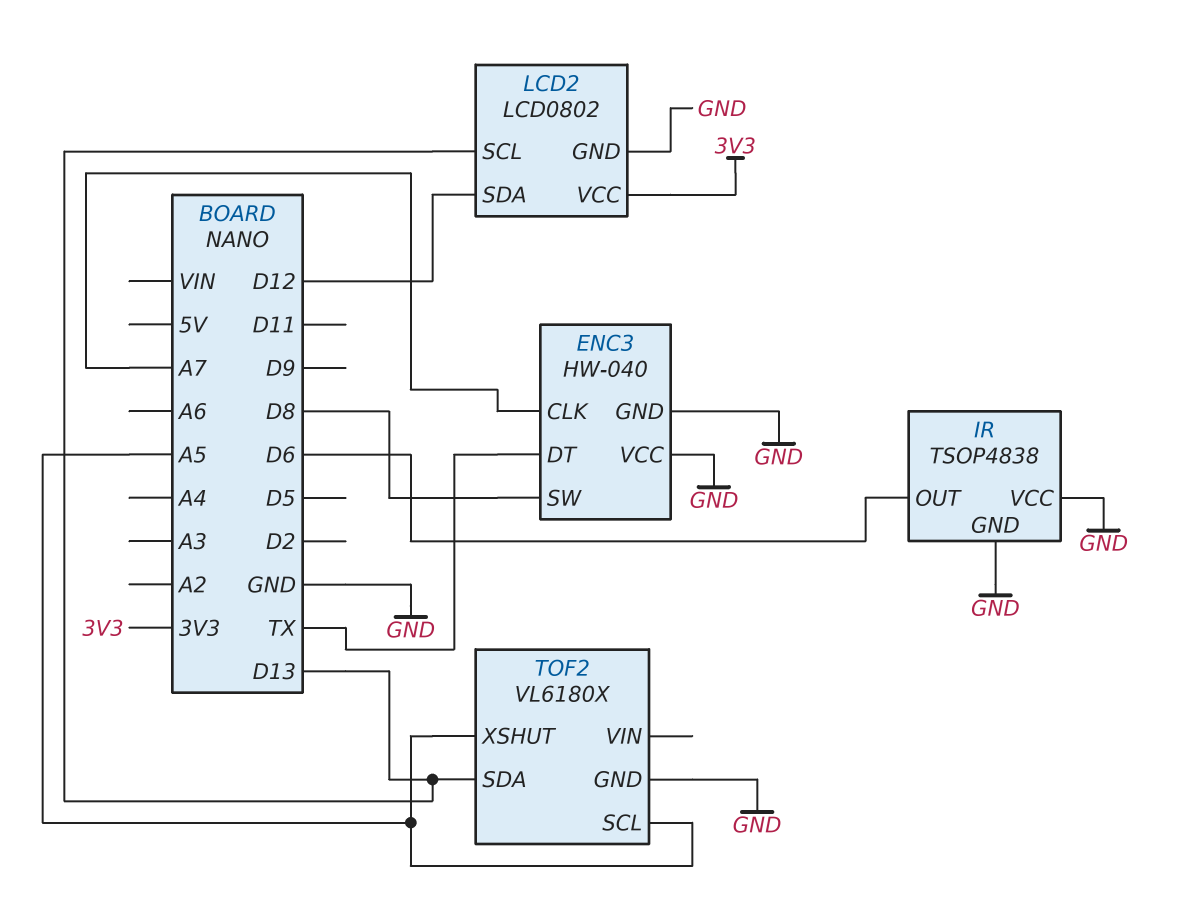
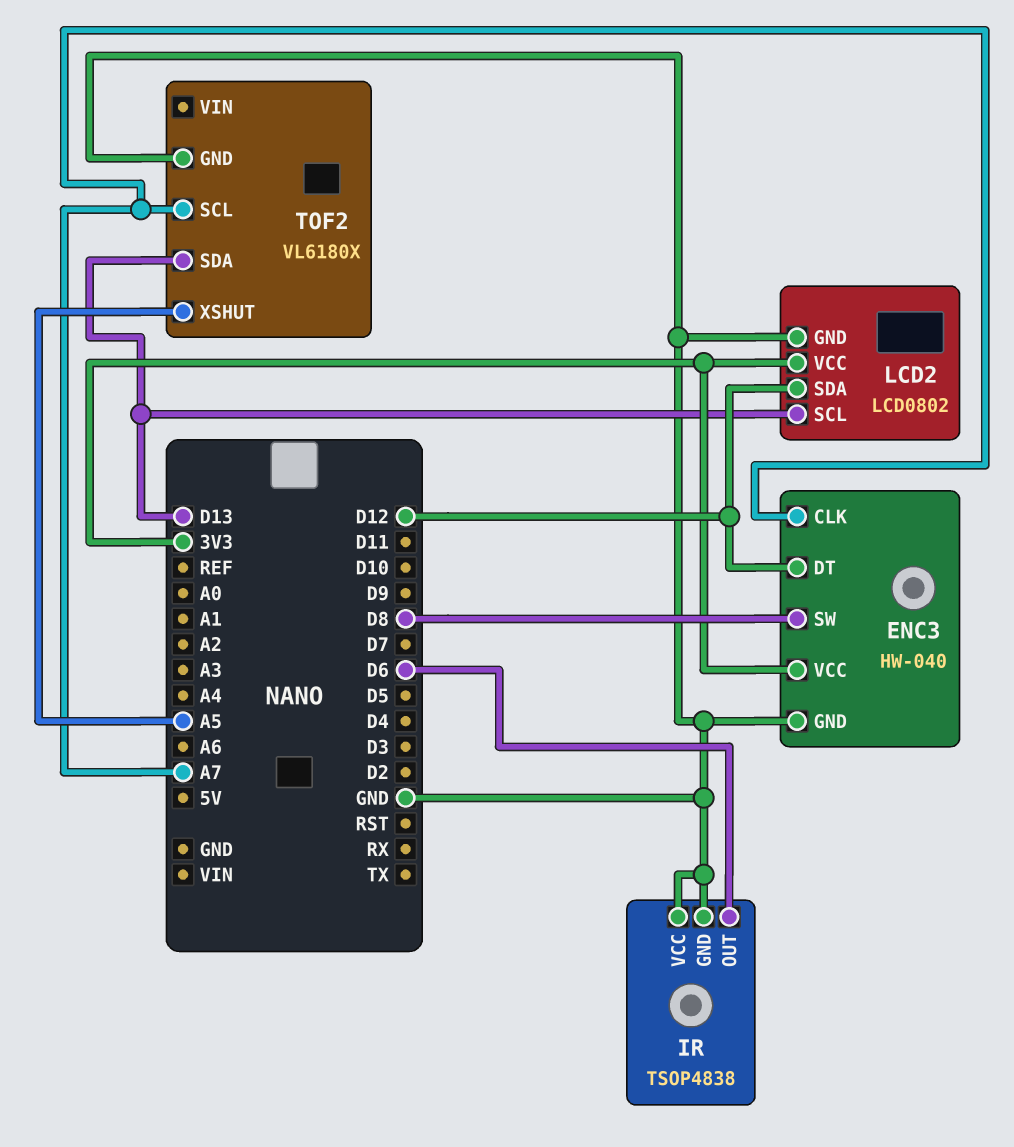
ENC3 pin DT: TX -> D12
ENC3 pin VCC: GND -> 3V3
TOF2 pin SCL: A5 -> A7

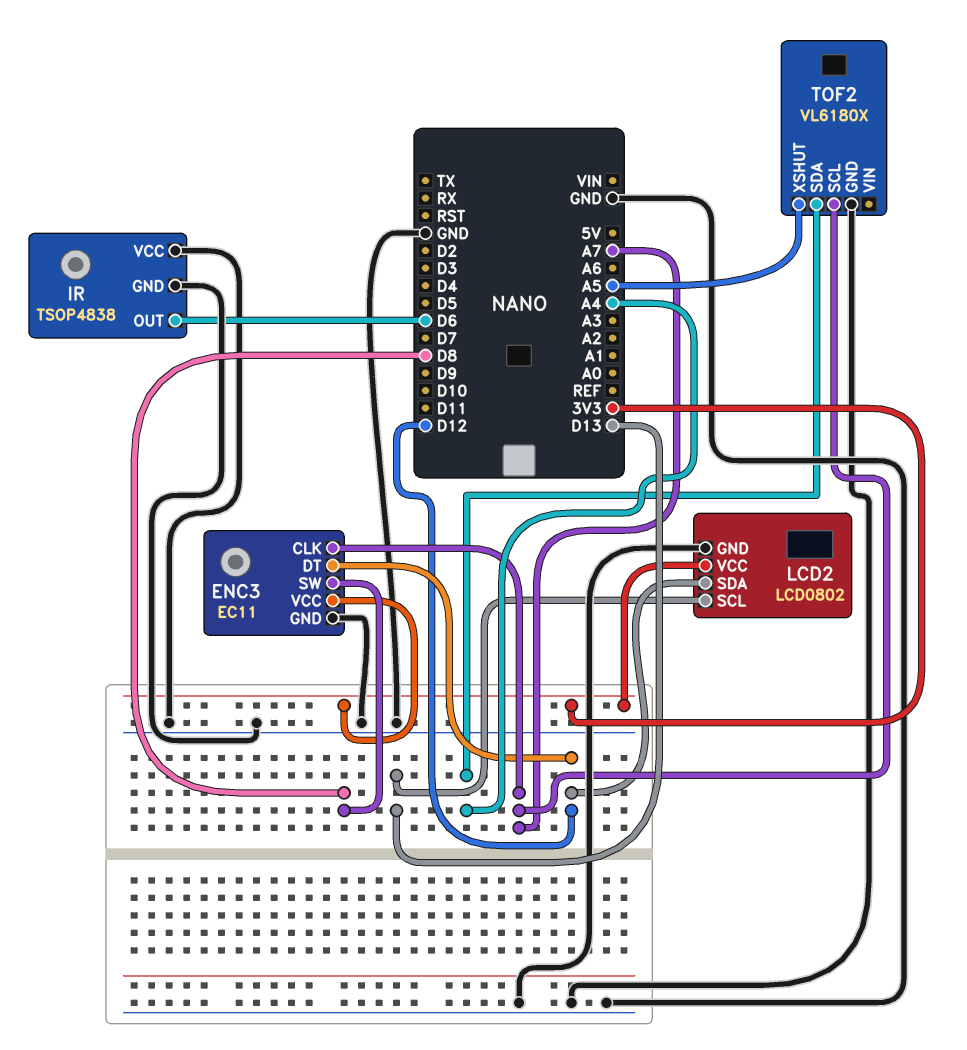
ENC3: HW-040 -> EC11
TOF2 pin SDA: D13 -> A4

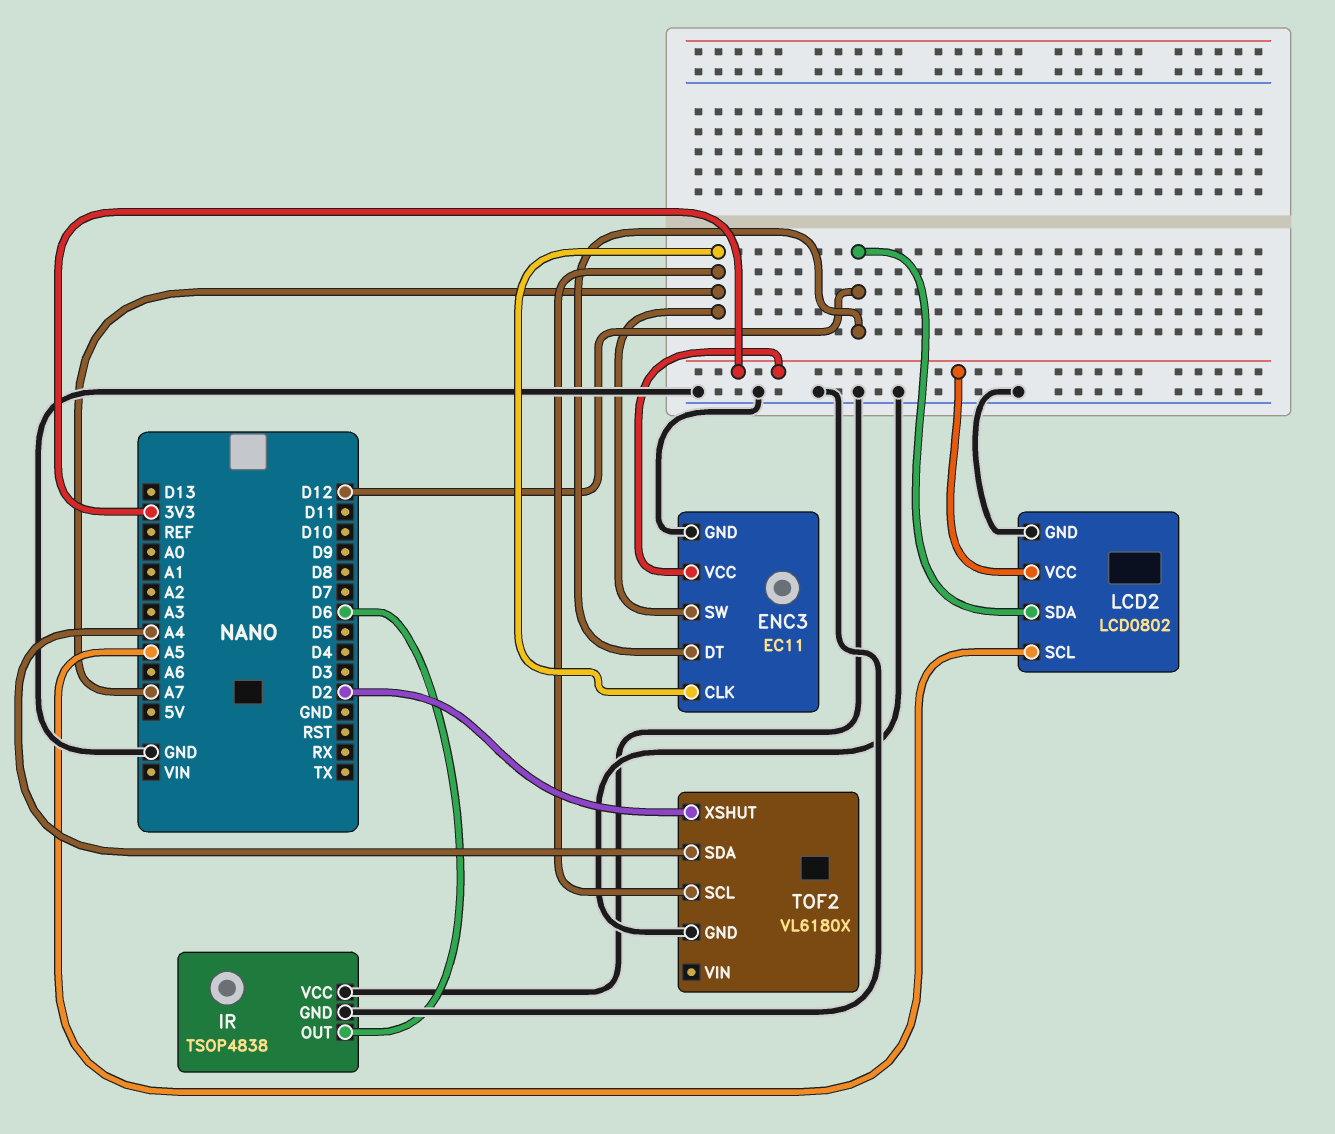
ENC3 pin SW: D8 -> A7
LCD2 pin SCL: D13 -> A5
TOF2 pin XSHUT: A5 -> D2

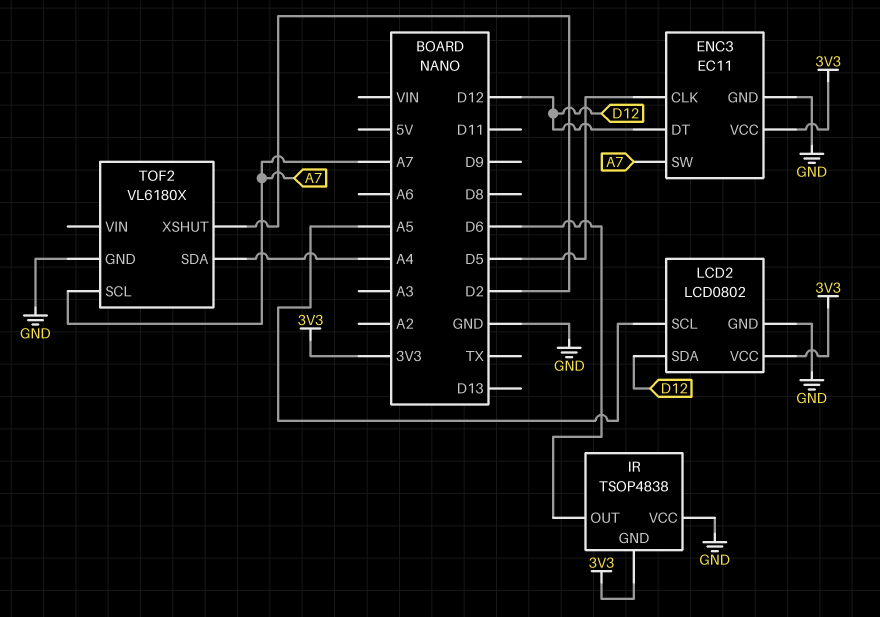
ENC3 pin CLK: A7 -> D5
IR pin GND: GND -> 3V3

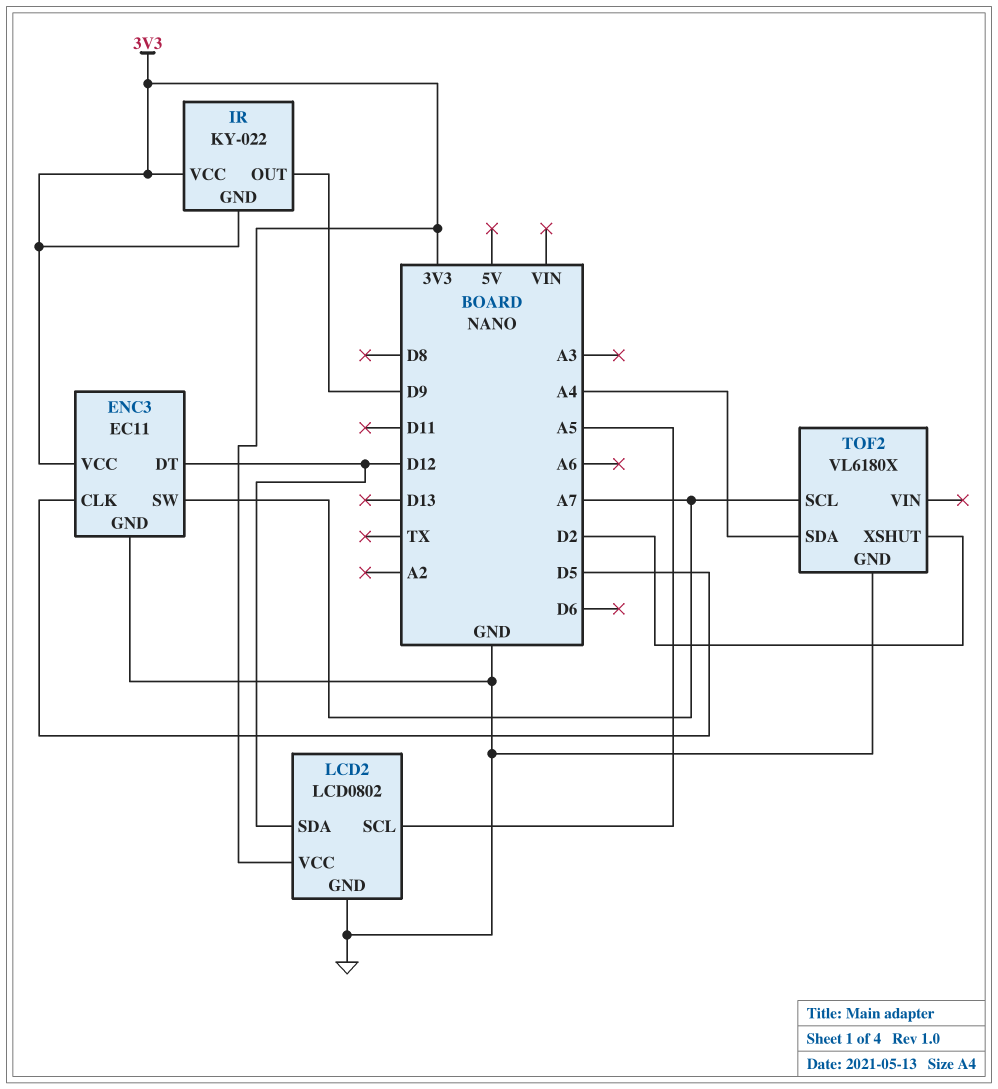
IR: TSOP4838 -> KY-022
IR pin OUT: D6 -> D9
IR pin VCC: GND -> 3V3

